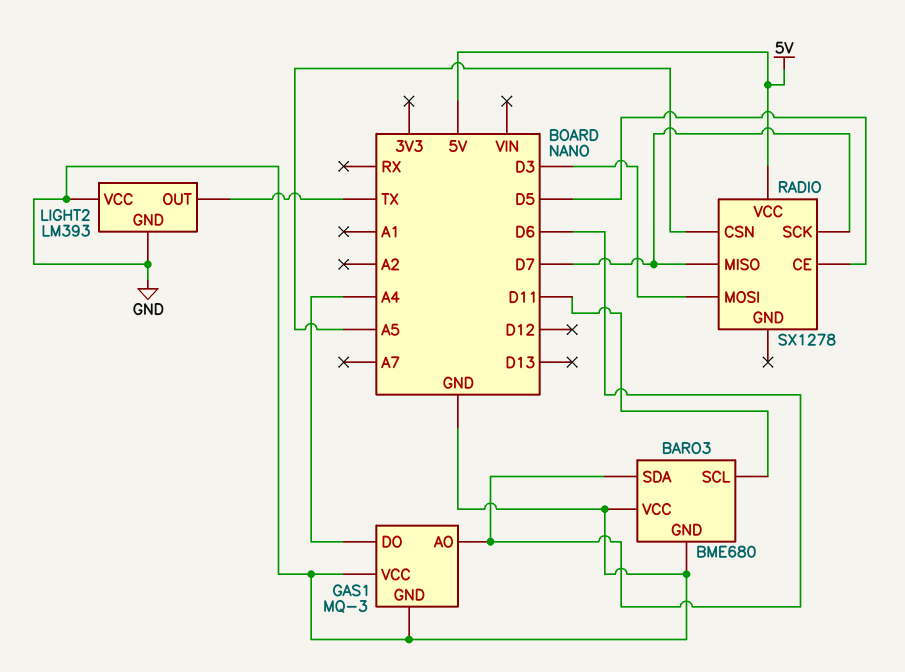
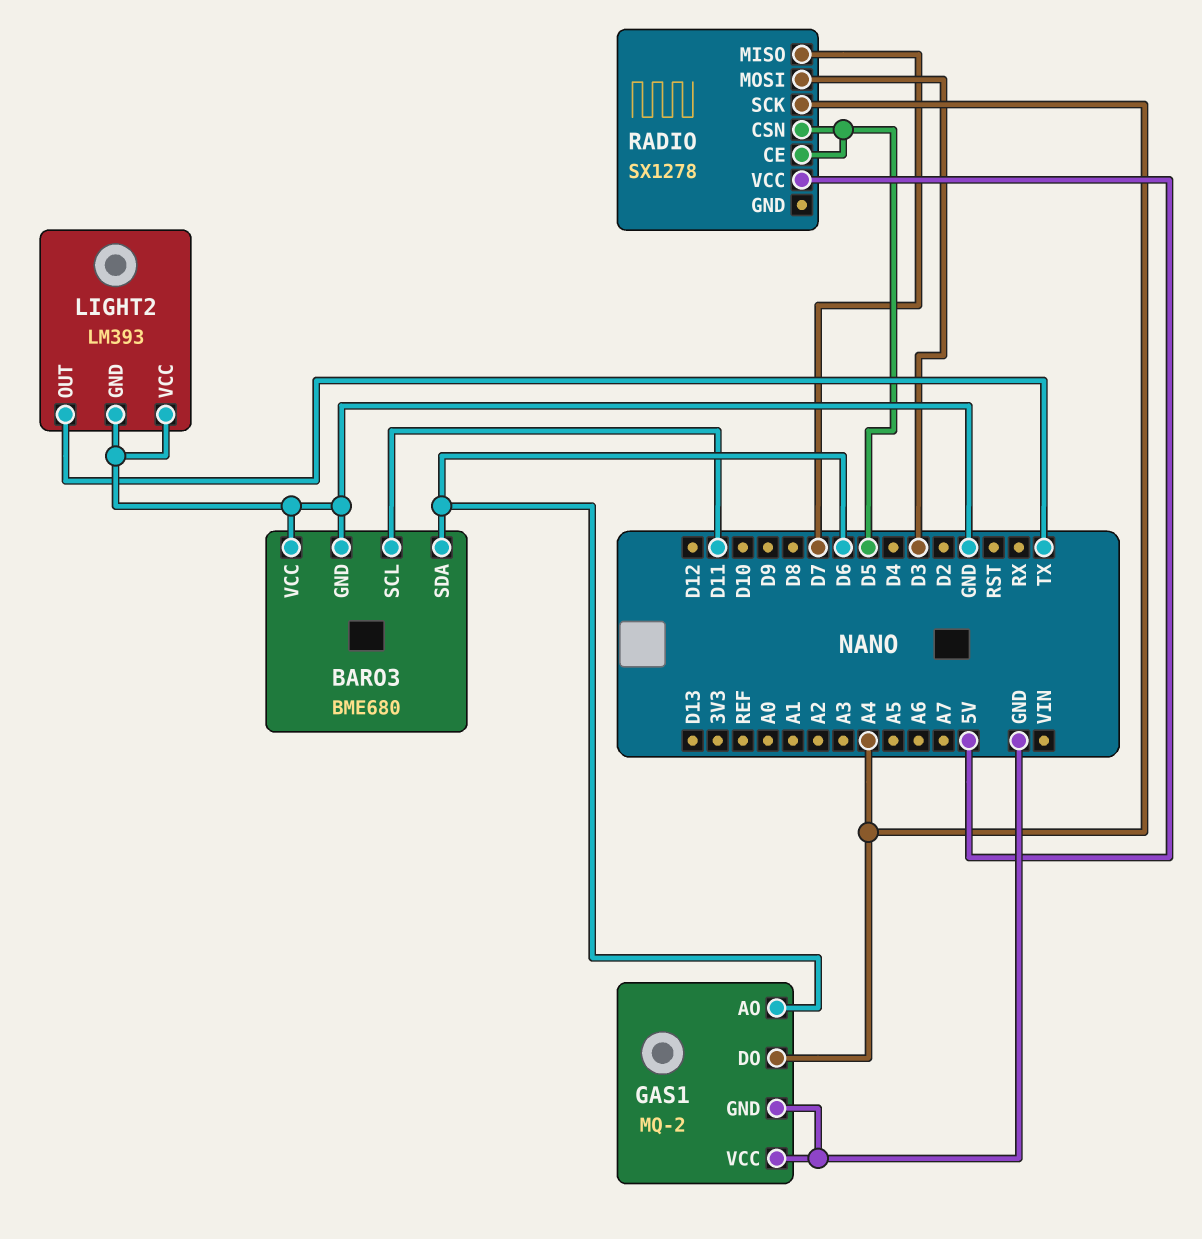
GAS1: MQ-3 -> MQ-2
RADIO pin CSN: A5 -> D5
RADIO pin SCK: D7 -> A4

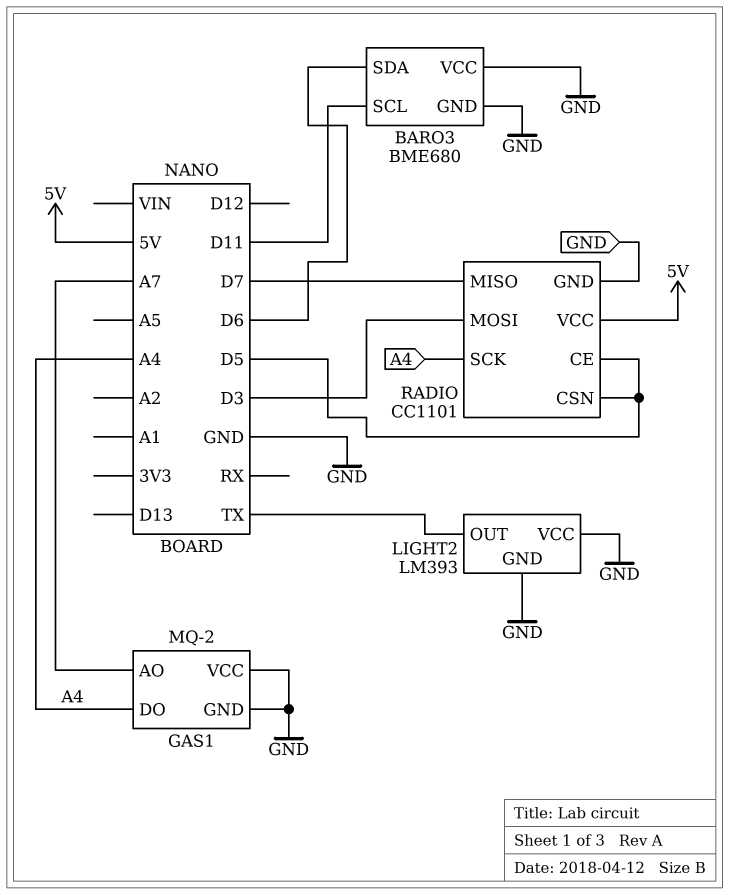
GAS1 pin AO: D6 -> A7
RADIO: SX1278 -> CC1101
RADIO pin GND: none -> GND

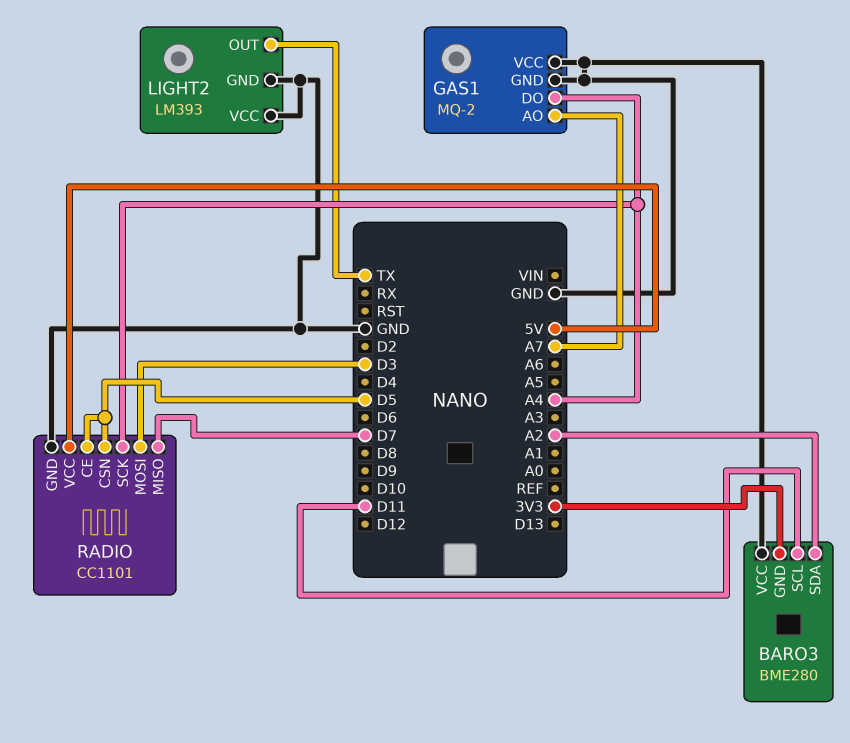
BARO3: BME680 -> BME280
BARO3 pin GND: GND -> 3V3
BARO3 pin SDA: D6 -> A2

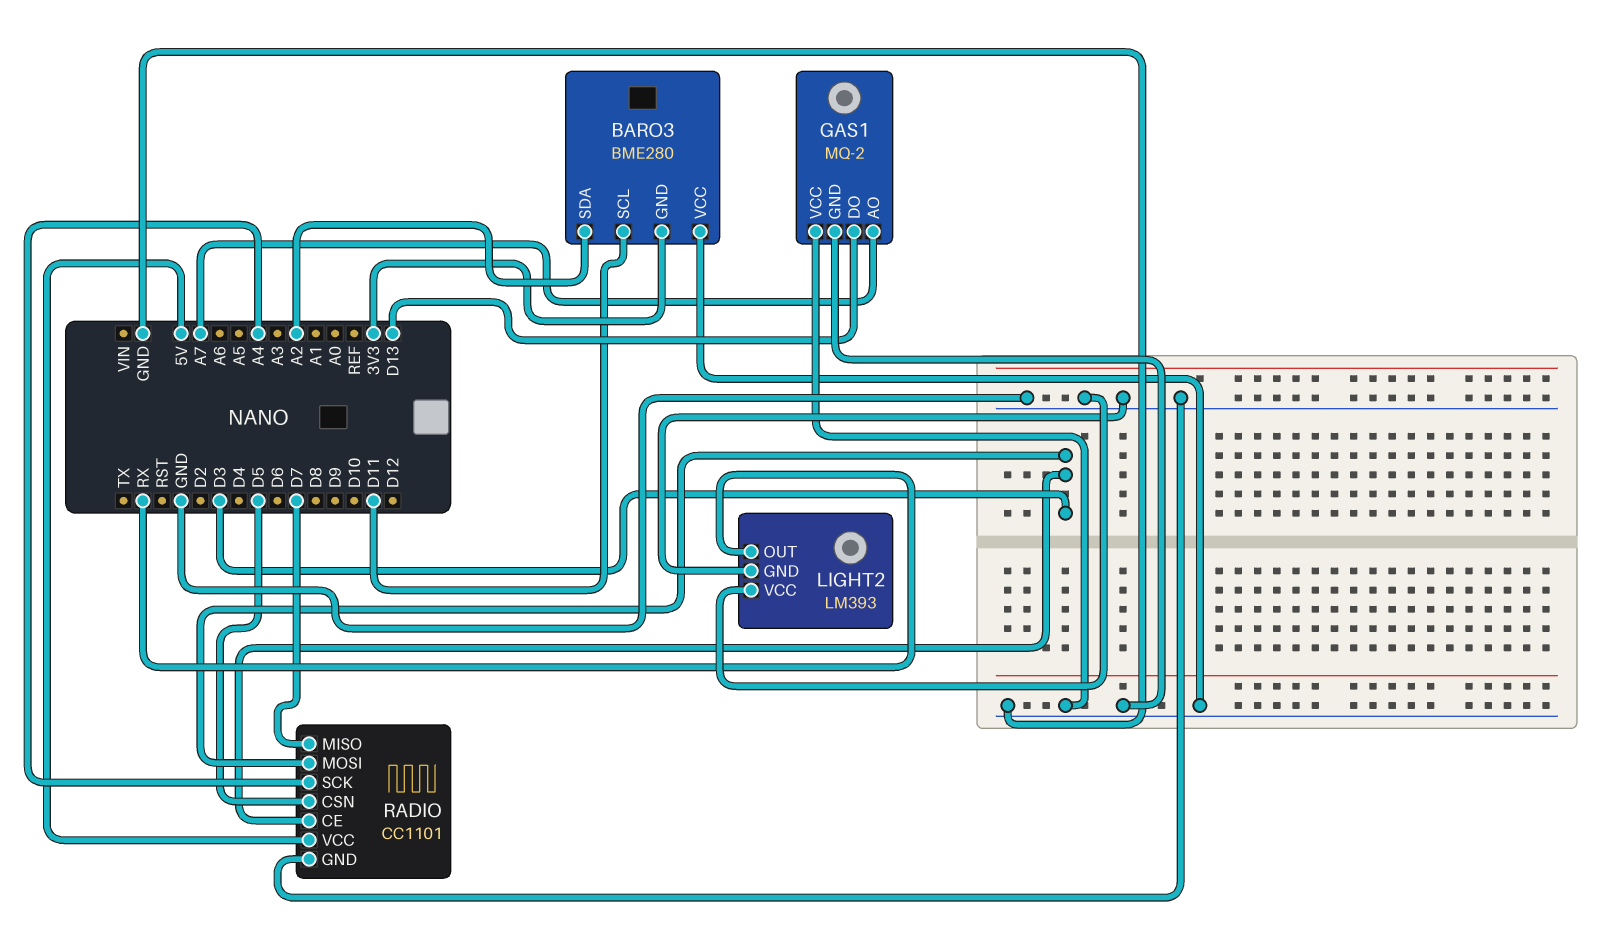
GAS1 pin DO: A4 -> D13
LIGHT2 pin OUT: TX -> RX
RADIO pin CE: D5 -> D3

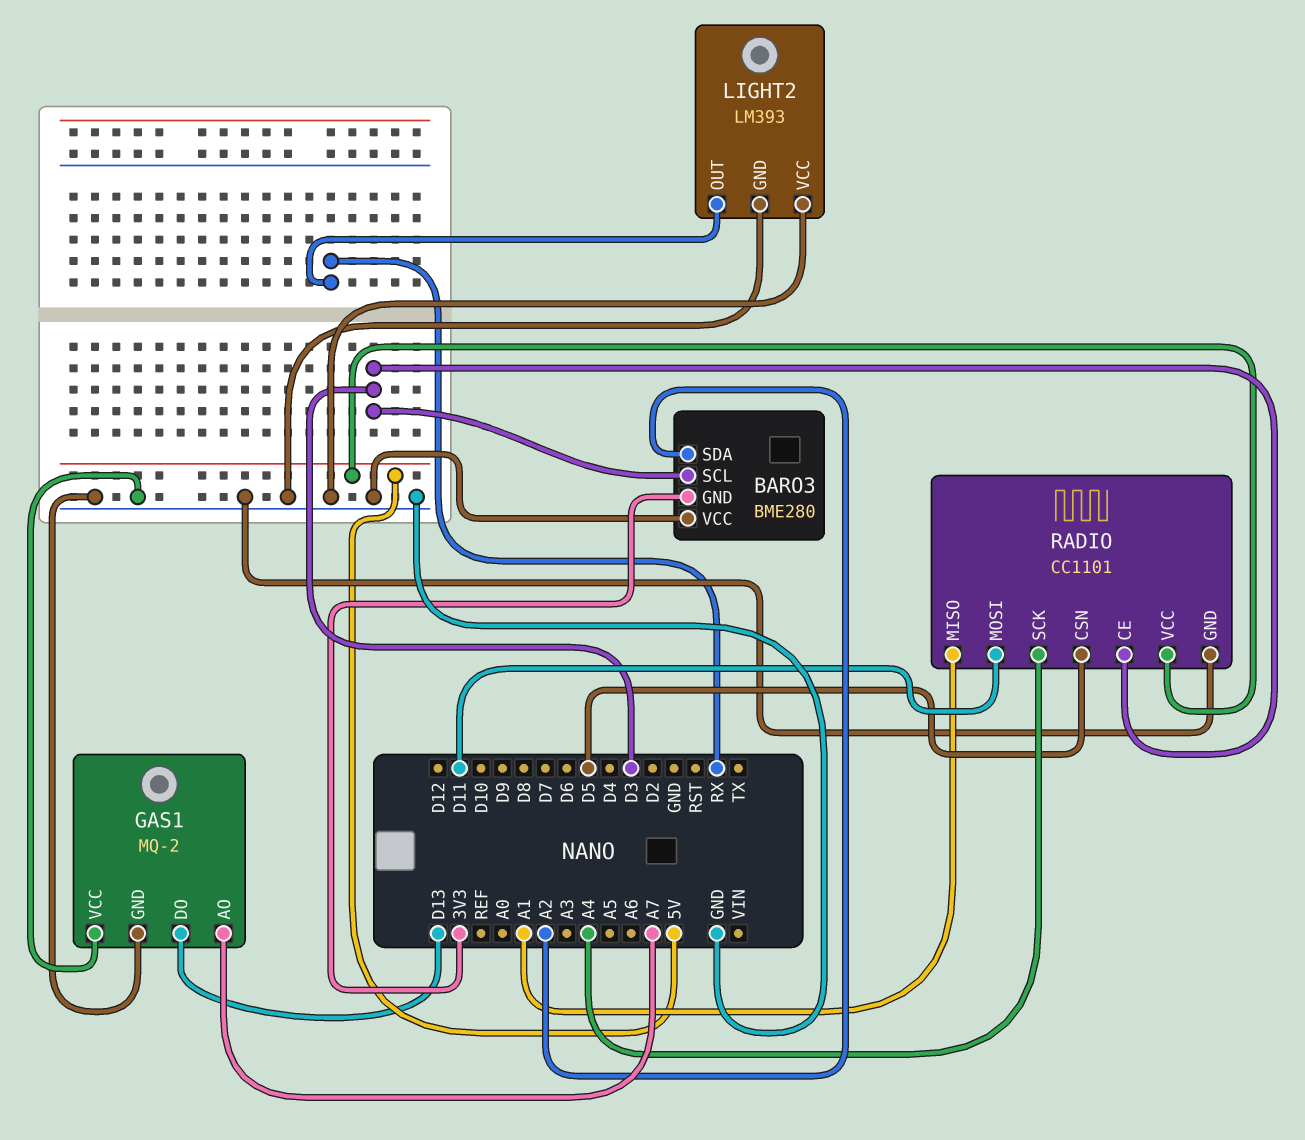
BARO3 pin SCL: D11 -> D3
RADIO pin MISO: D7 -> A1
RADIO pin MOSI: D3 -> D11

